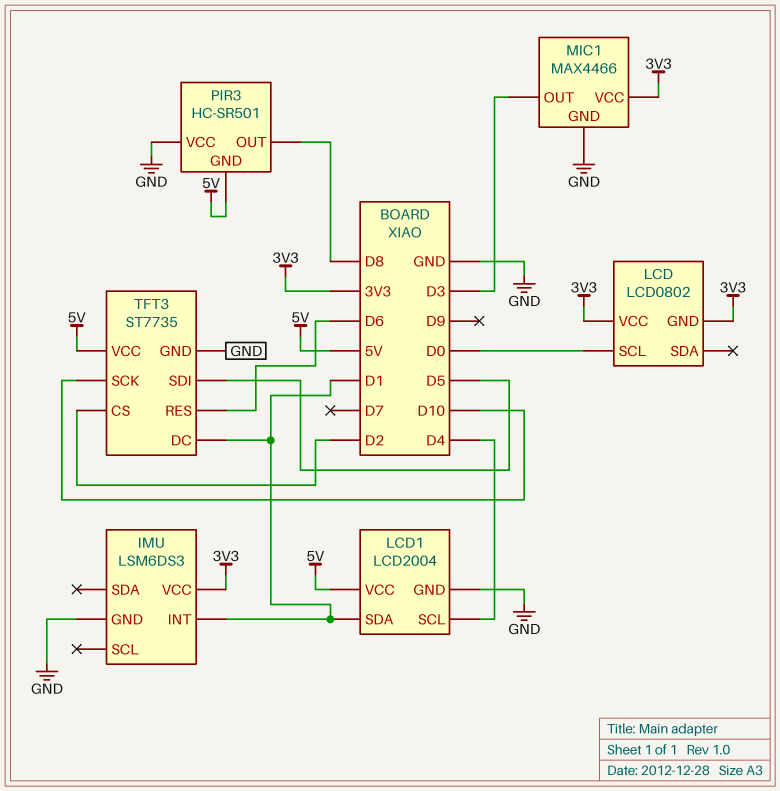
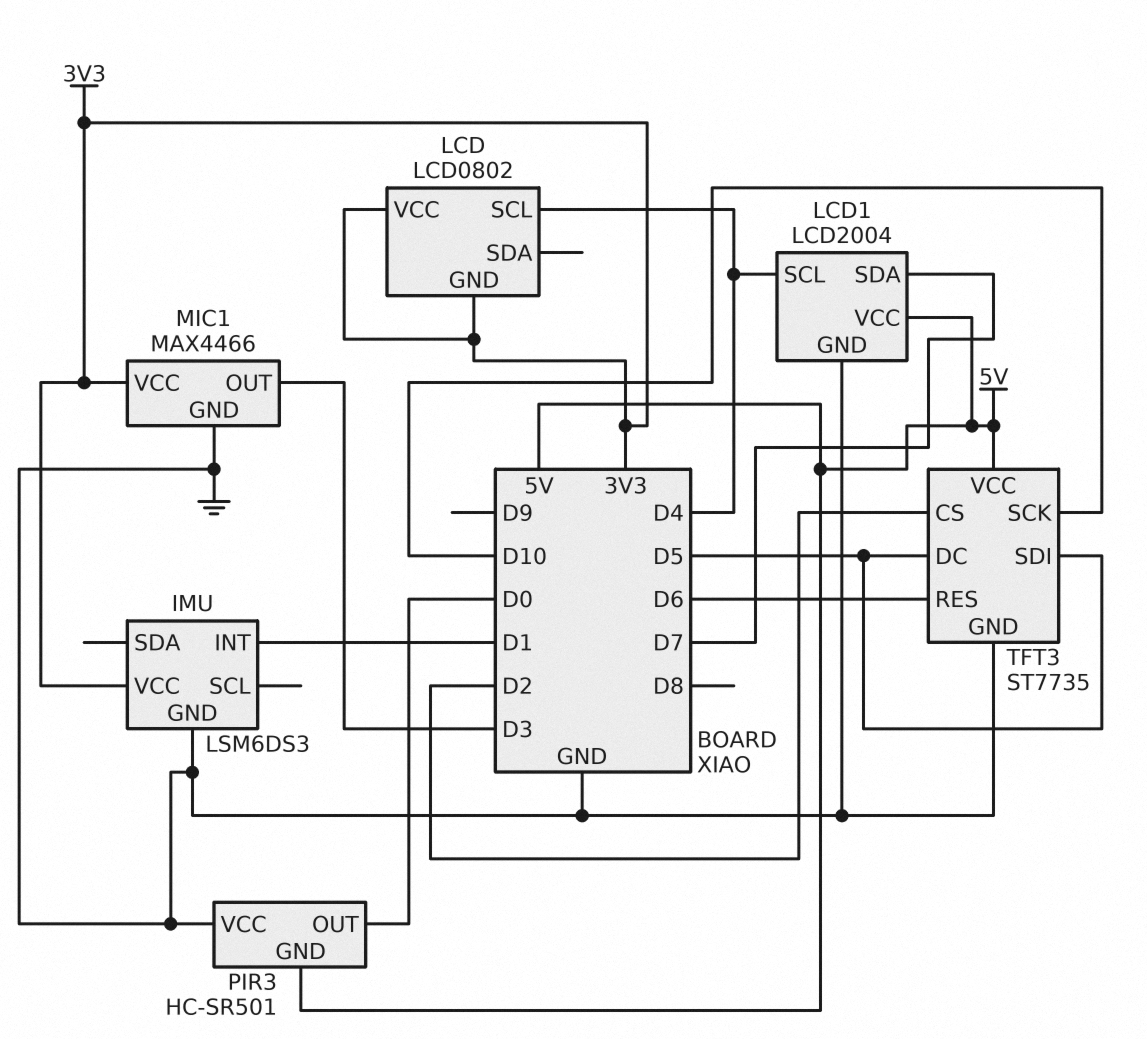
LCD pin SCL: D0 -> D4
LCD1 pin SDA: D1 -> D7
PIR3 pin OUT: D8 -> D0
TFT3 pin DC: D1 -> D5

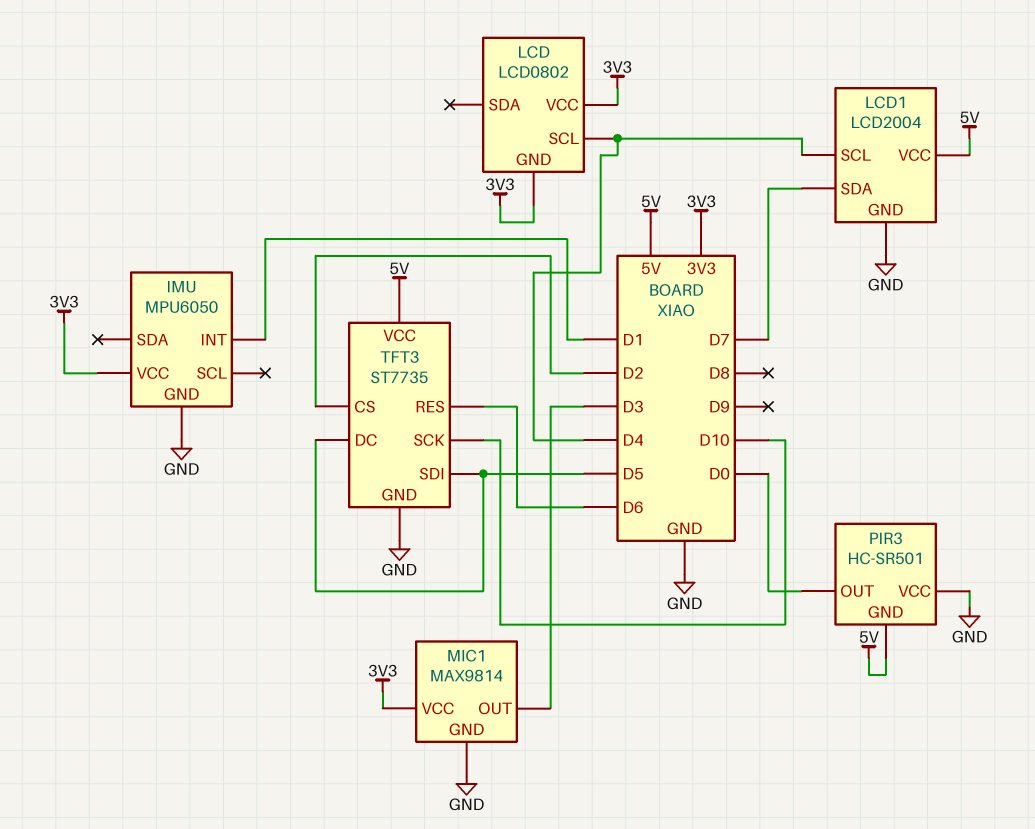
IMU: LSM6DS3 -> MPU6050
MIC1: MAX4466 -> MAX9814

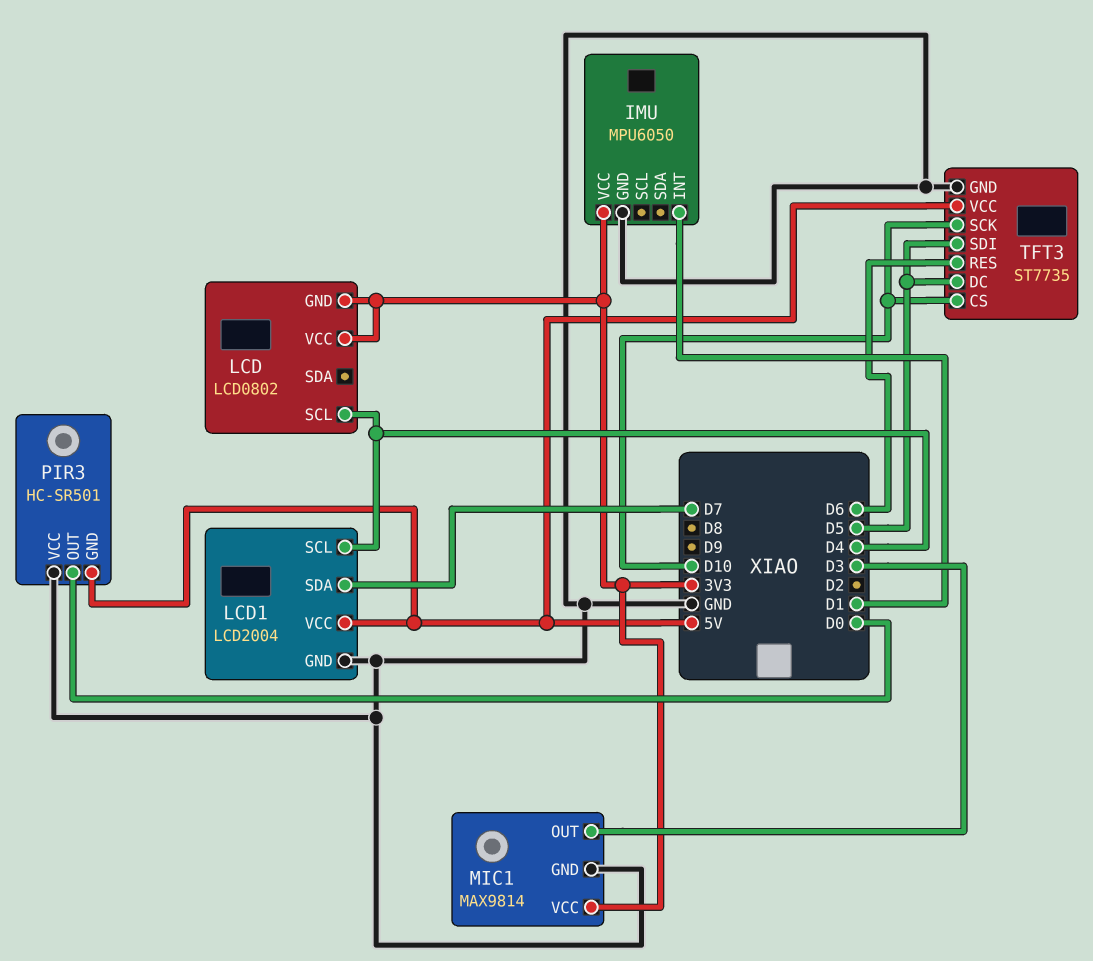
TFT3 pin CS: D2 -> D10

